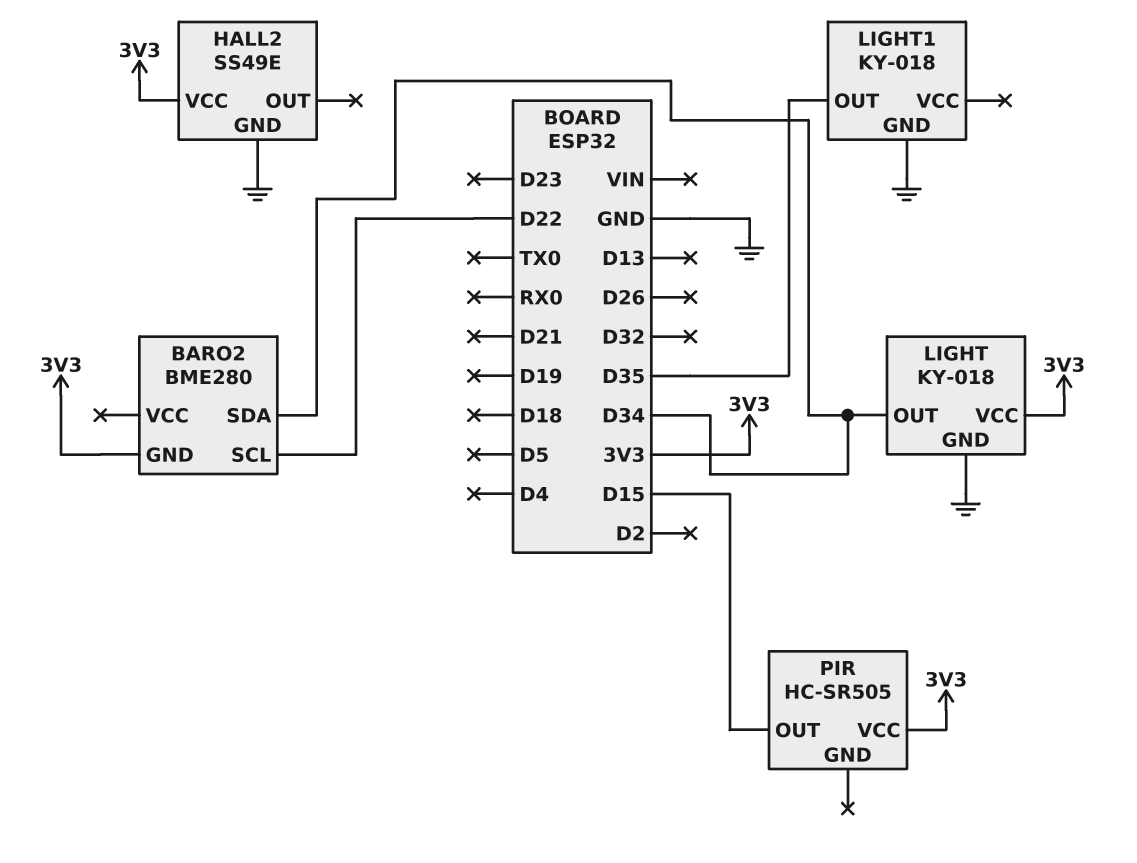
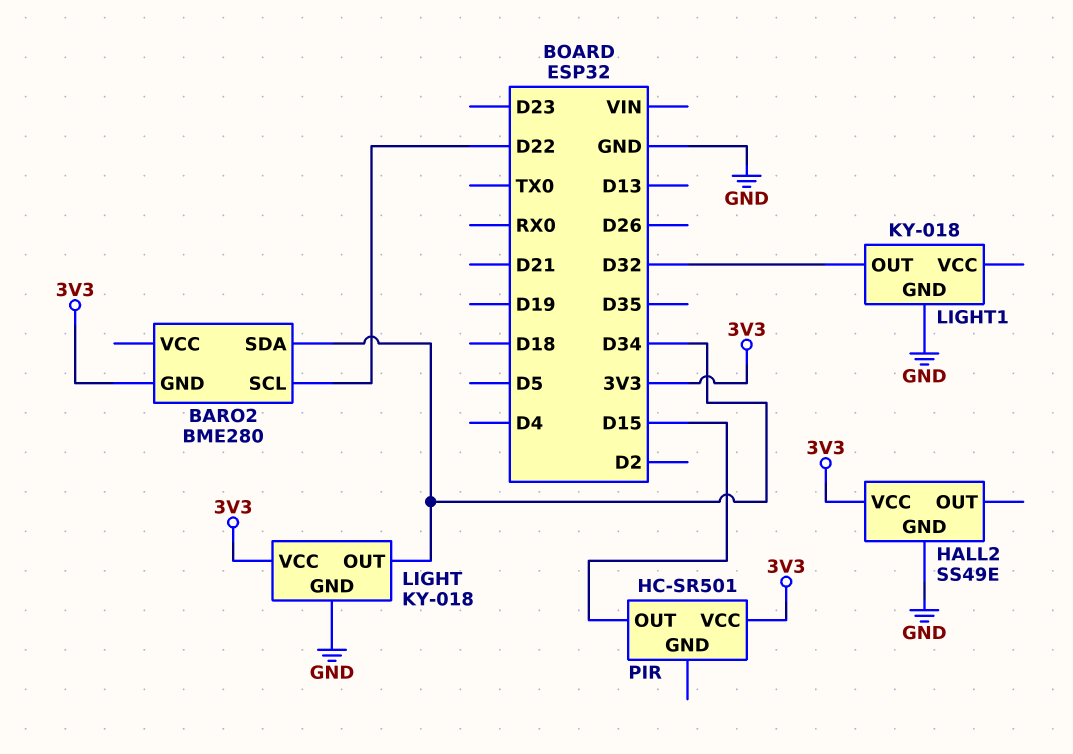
LIGHT1 pin OUT: D35 -> D32
PIR: HC-SR505 -> HC-SR501

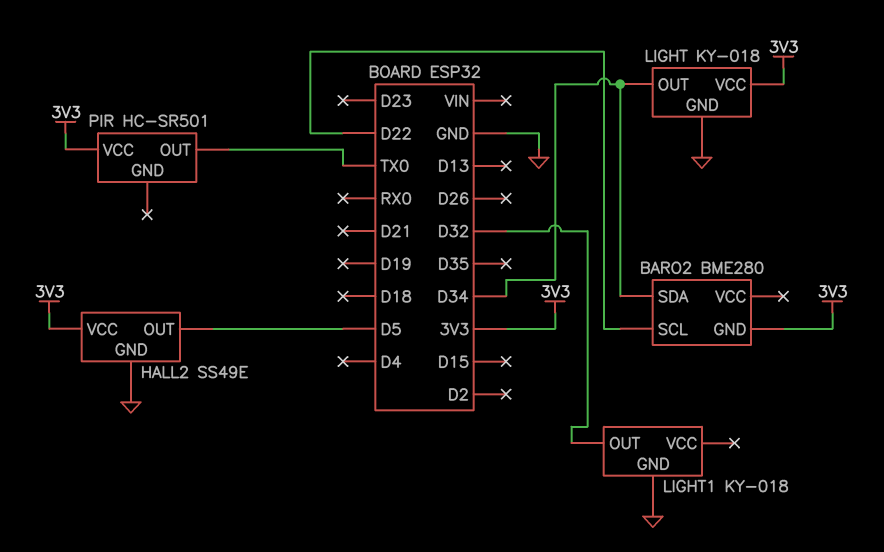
HALL2 pin OUT: none -> D5
PIR pin OUT: D15 -> TX0

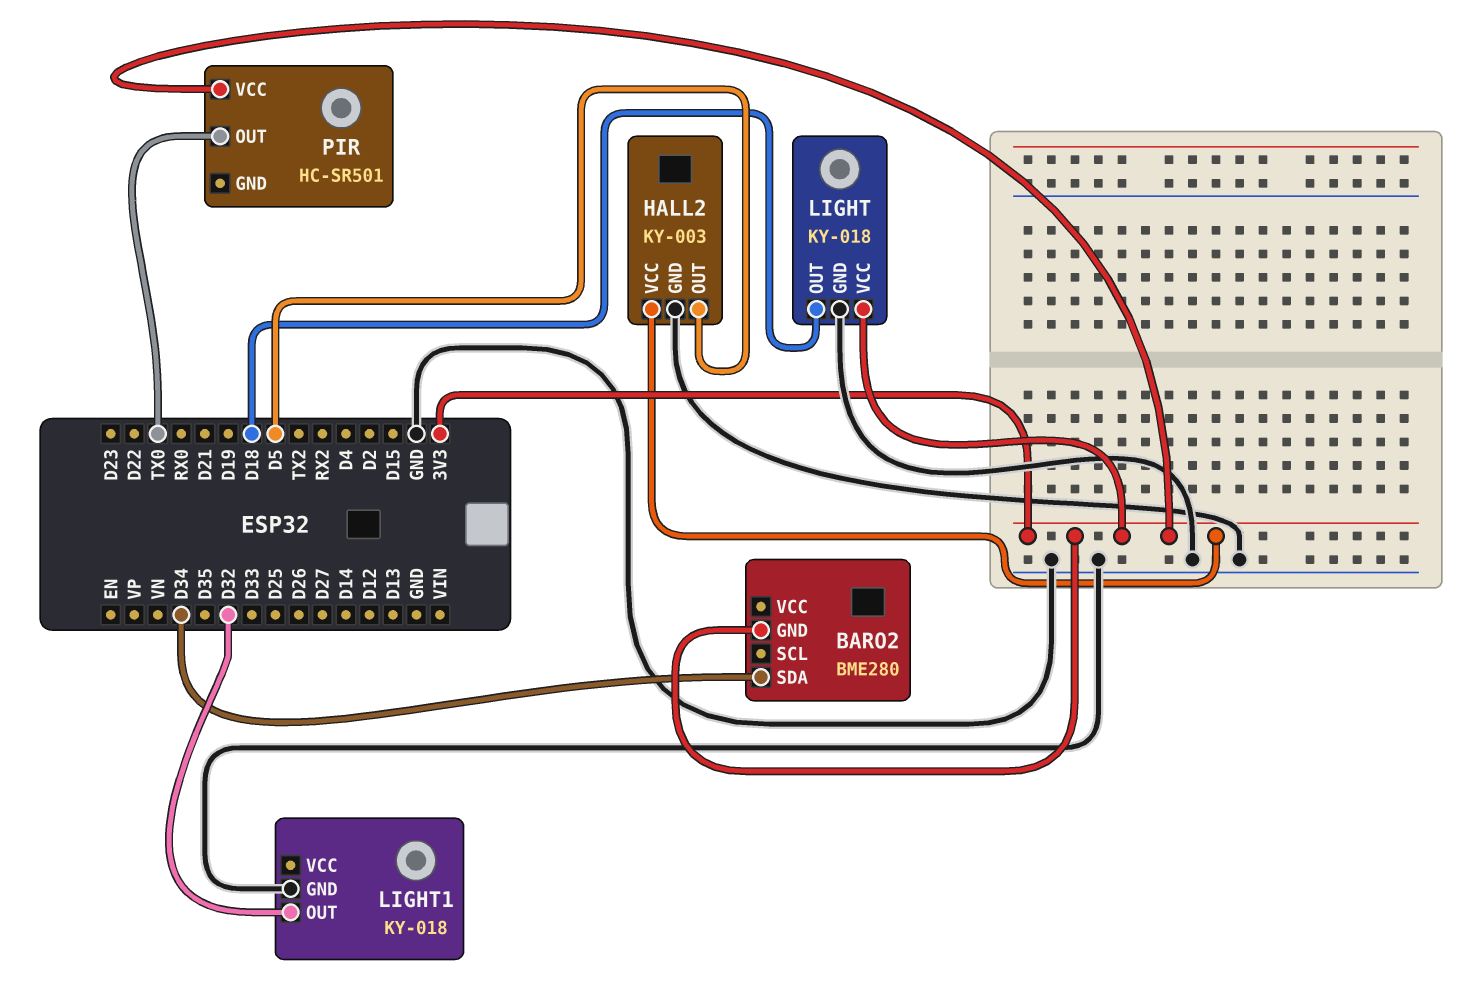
BARO2 pin SCL: D22 -> none
HALL2: SS49E -> KY-003
LIGHT pin OUT: D34 -> D18

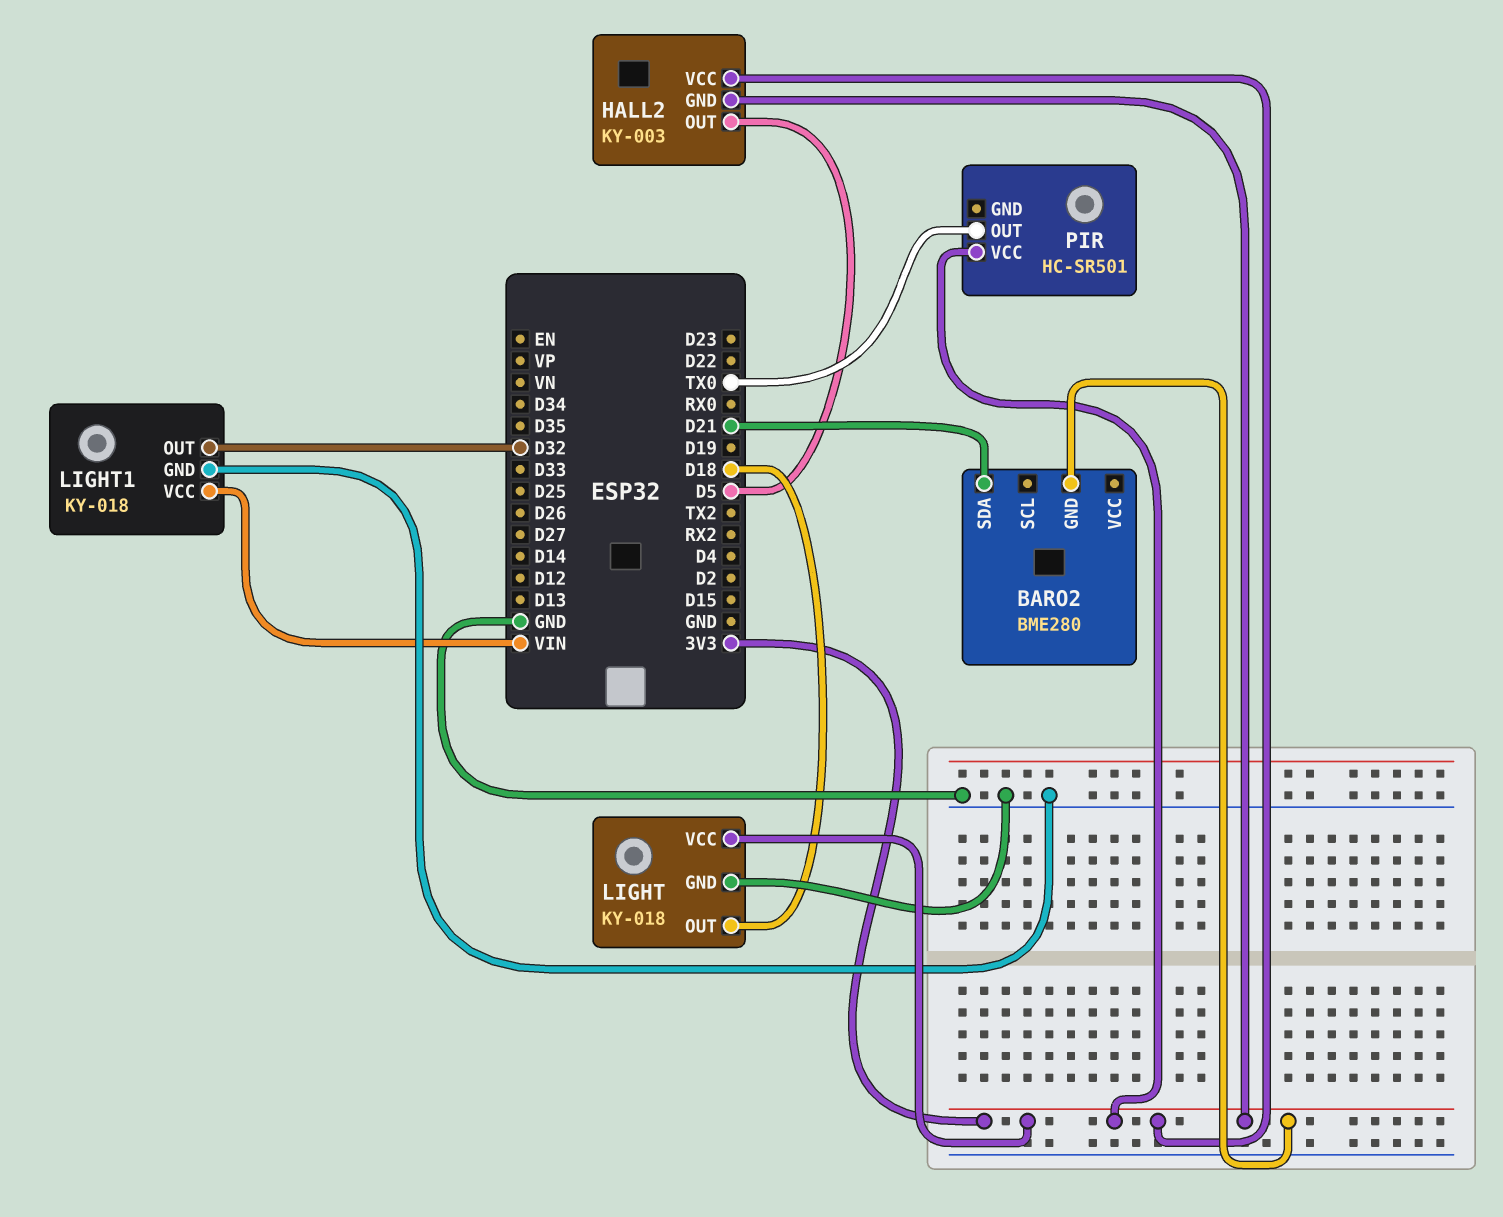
BARO2 pin SDA: D34 -> D21
HALL2 pin GND: GND -> 3V3
LIGHT1 pin VCC: none -> VIN

